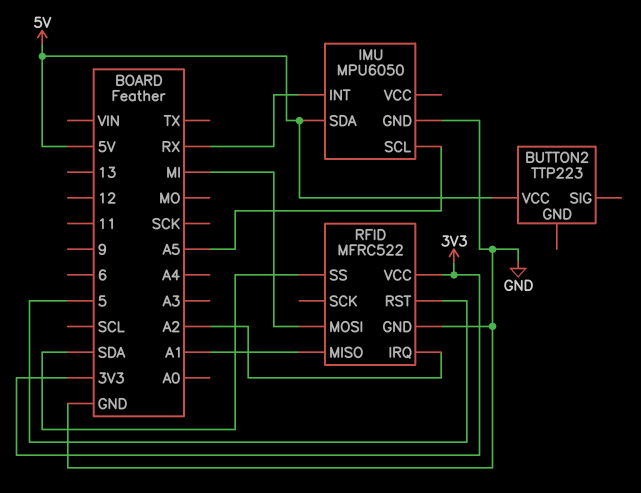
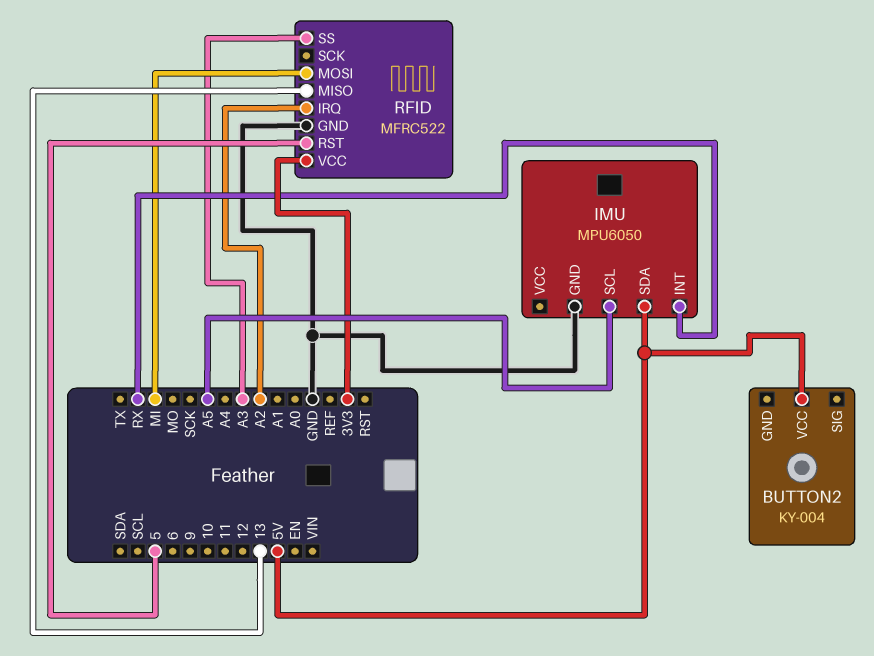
BUTTON2: TTP223 -> KY-004
RFID pin MISO: A1 -> 13
RFID pin SS: SDA -> A3

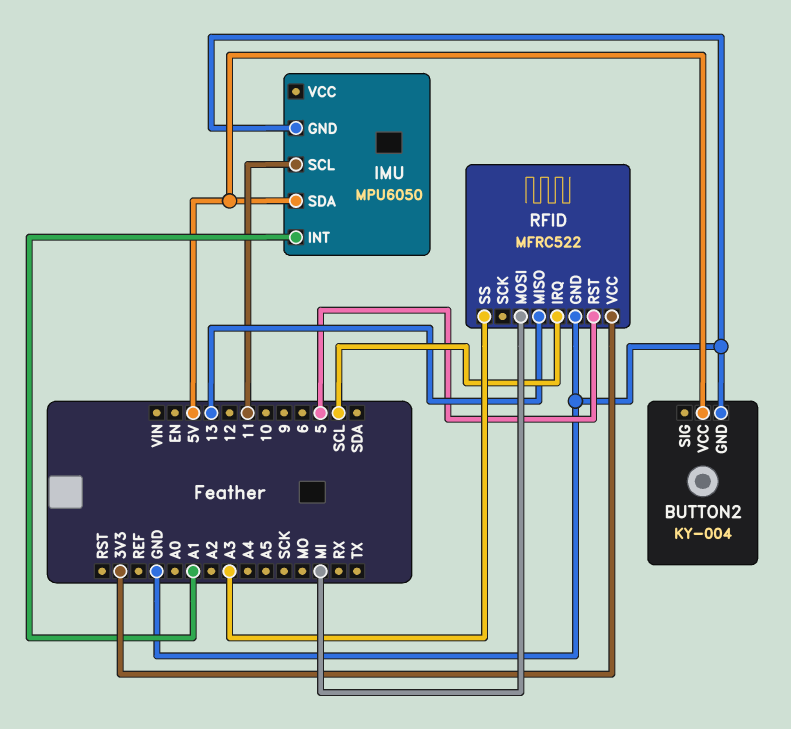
BUTTON2 pin GND: none -> GND
IMU pin INT: RX -> A1
IMU pin SCL: A5 -> 11
RFID pin IRQ: A2 -> SCL

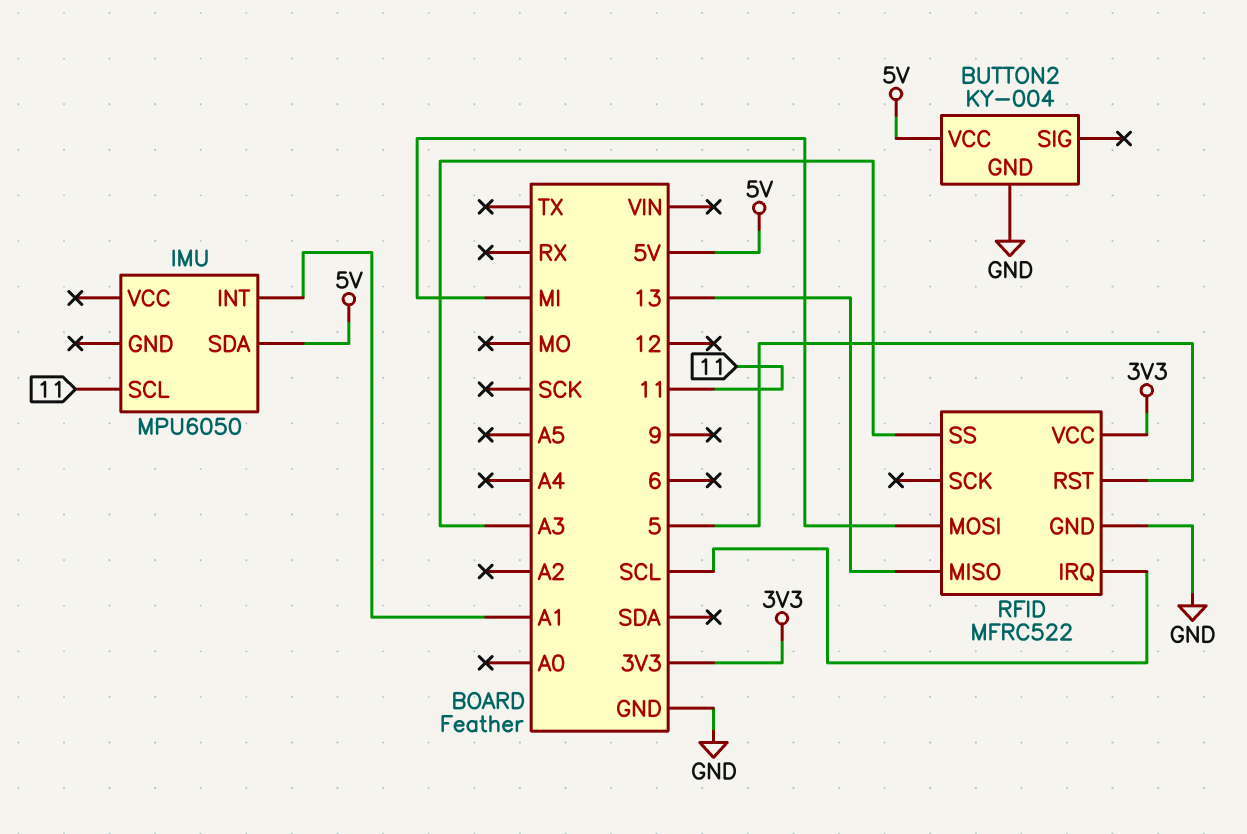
IMU pin GND: GND -> none

